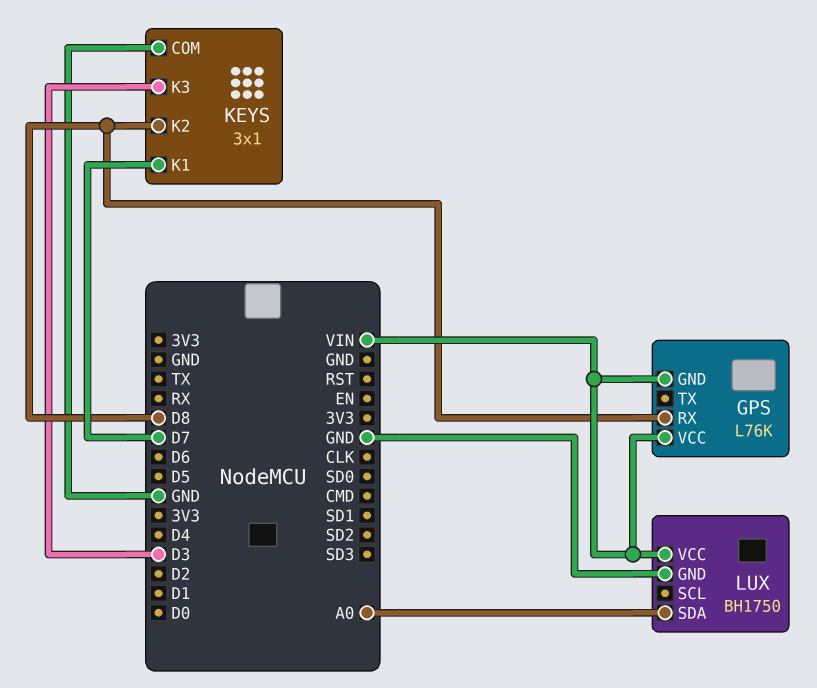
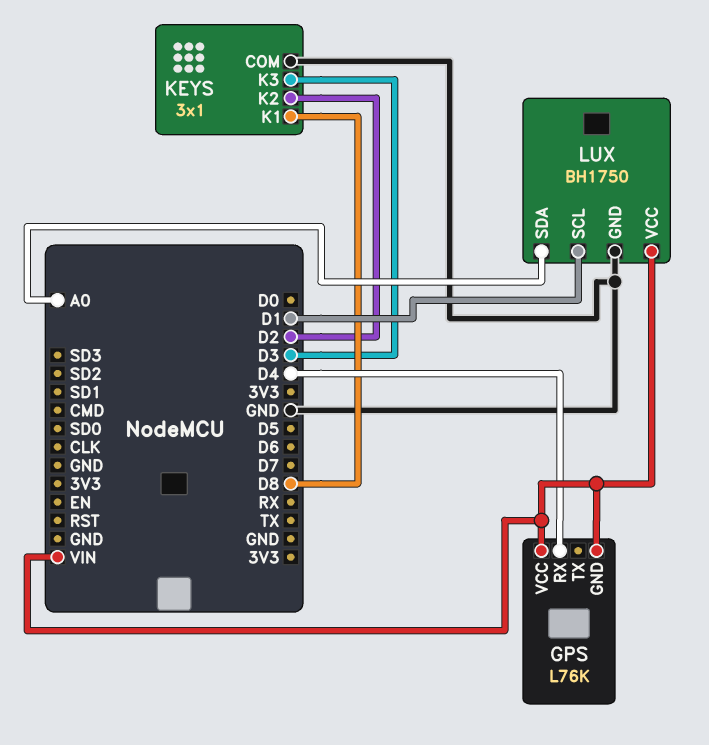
GPS pin RX: D8 -> D4
KEYS pin K1: D7 -> D8
KEYS pin K2: D8 -> D2
LUX pin SCL: none -> D1

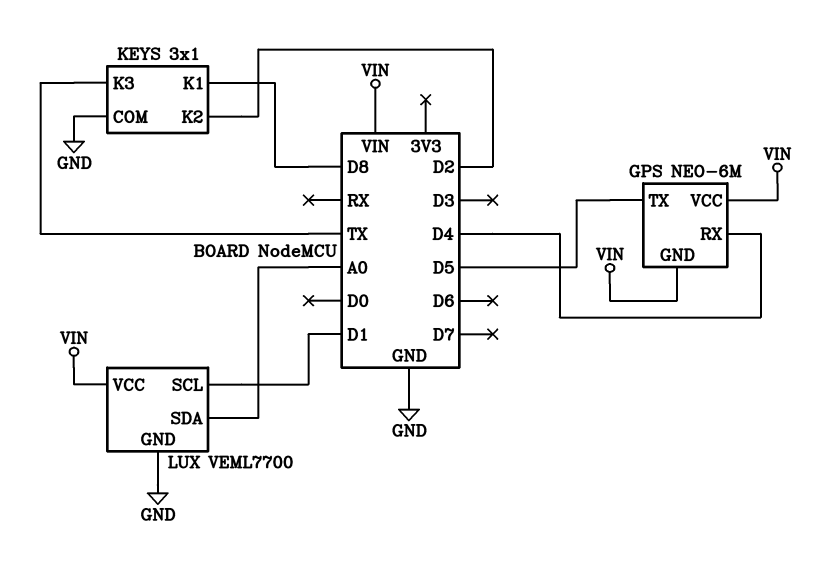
GPS: L76K -> NEO-6M
GPS pin TX: none -> D5
KEYS pin K3: D3 -> TX
LUX: BH1750 -> VEML7700

